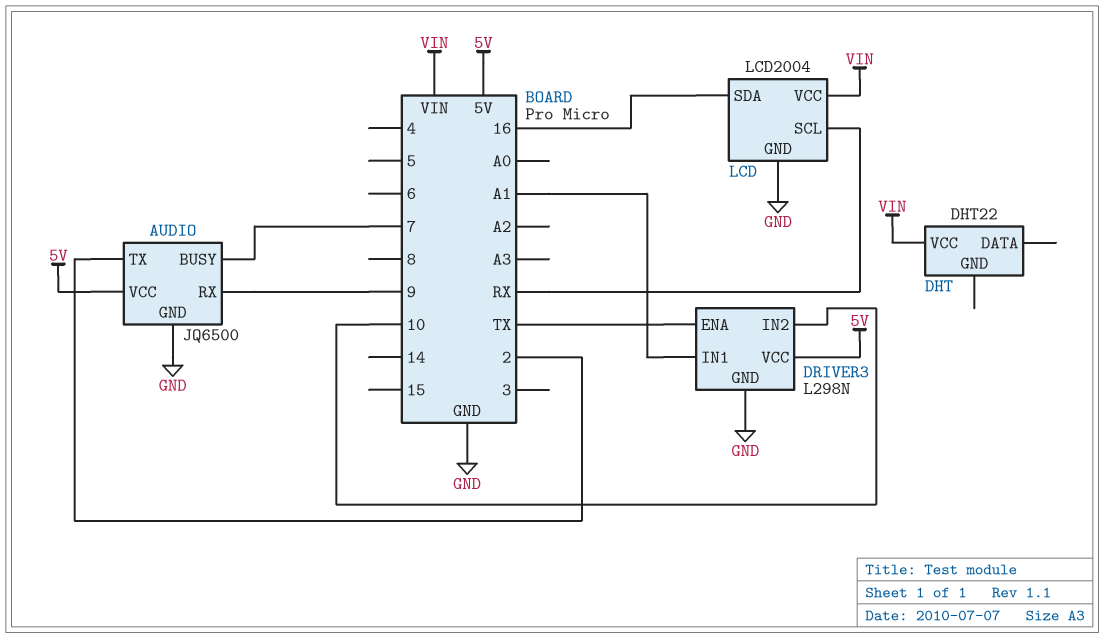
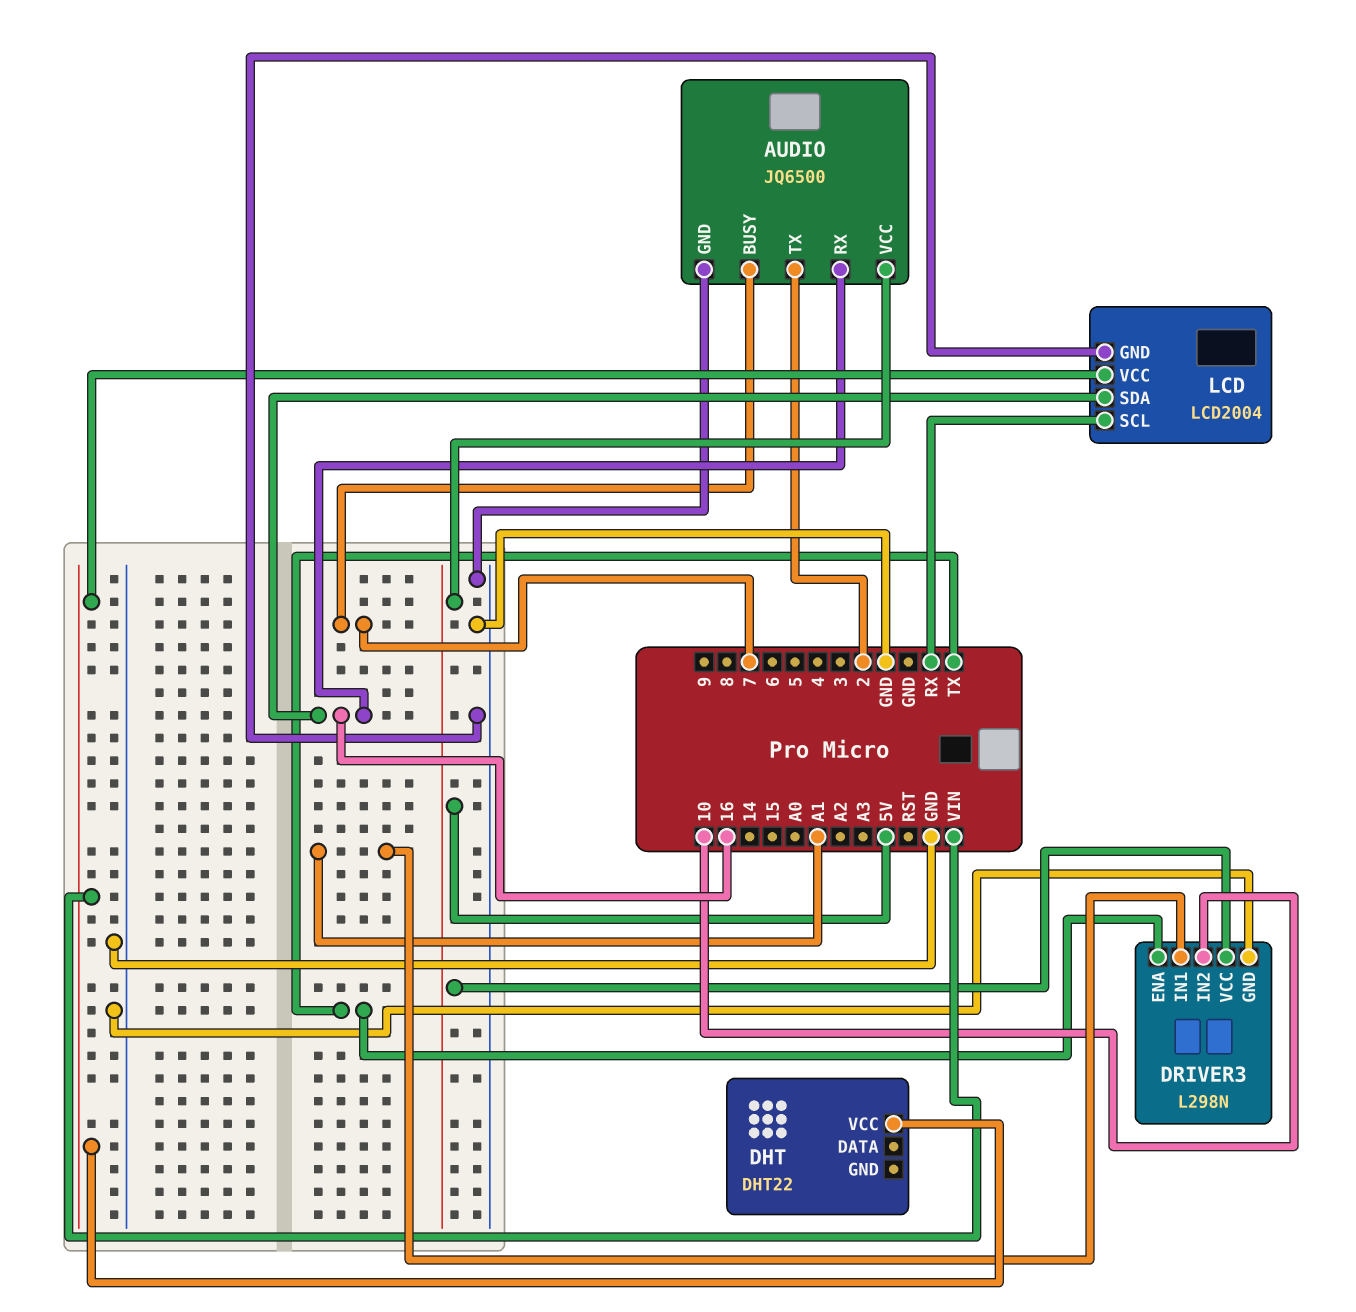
AUDIO pin RX: 9 -> 16

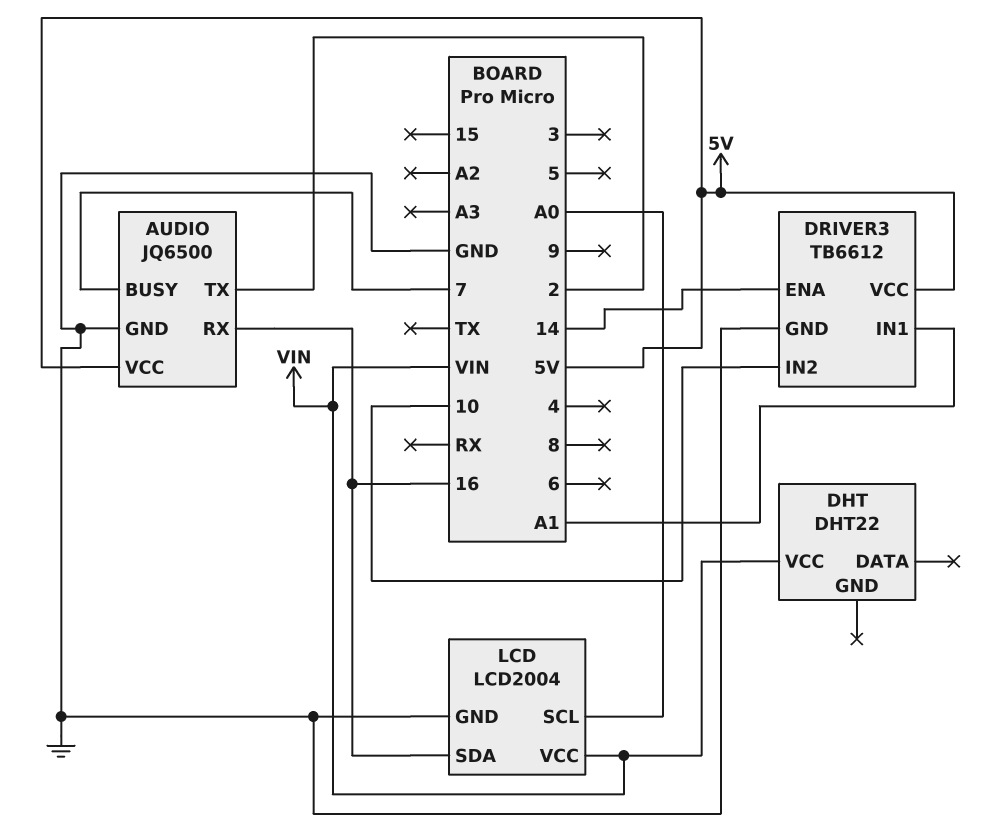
DRIVER3: L298N -> TB6612
DRIVER3 pin ENA: TX -> 14
LCD pin SCL: RX -> A0

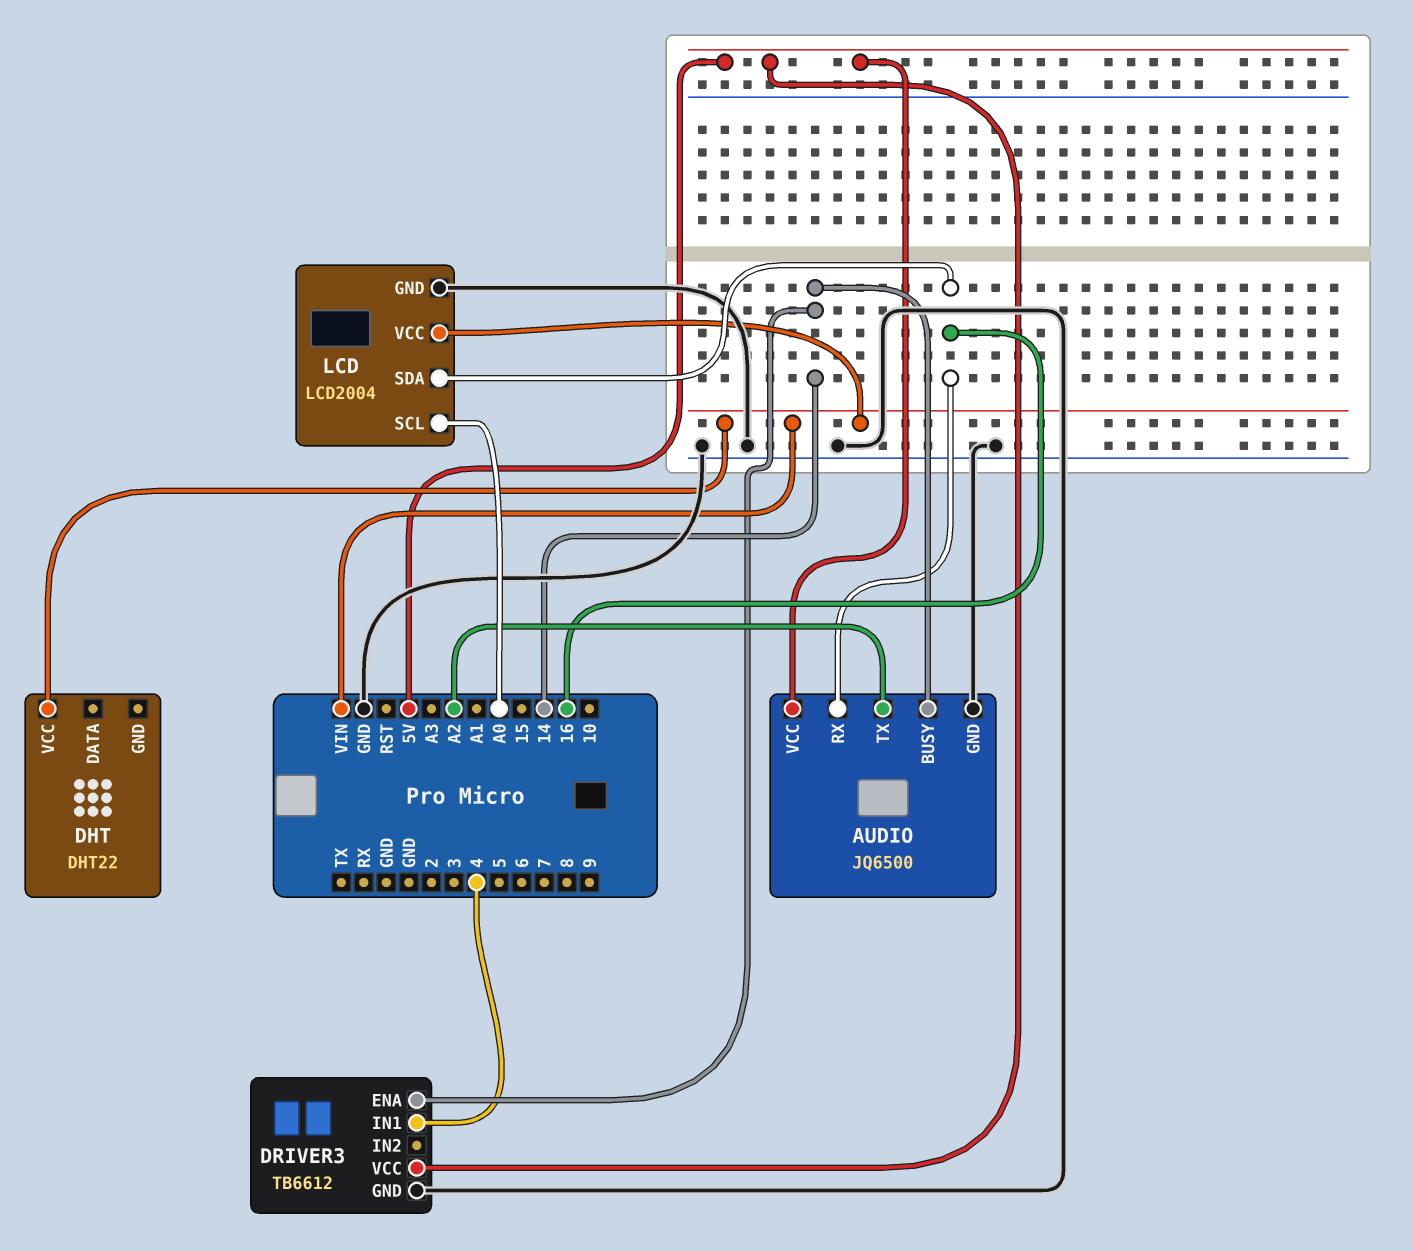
AUDIO pin BUSY: 7 -> 14
AUDIO pin TX: 2 -> A2
DRIVER3 pin IN1: A1 -> 4
DRIVER3 pin IN2: 10 -> none

